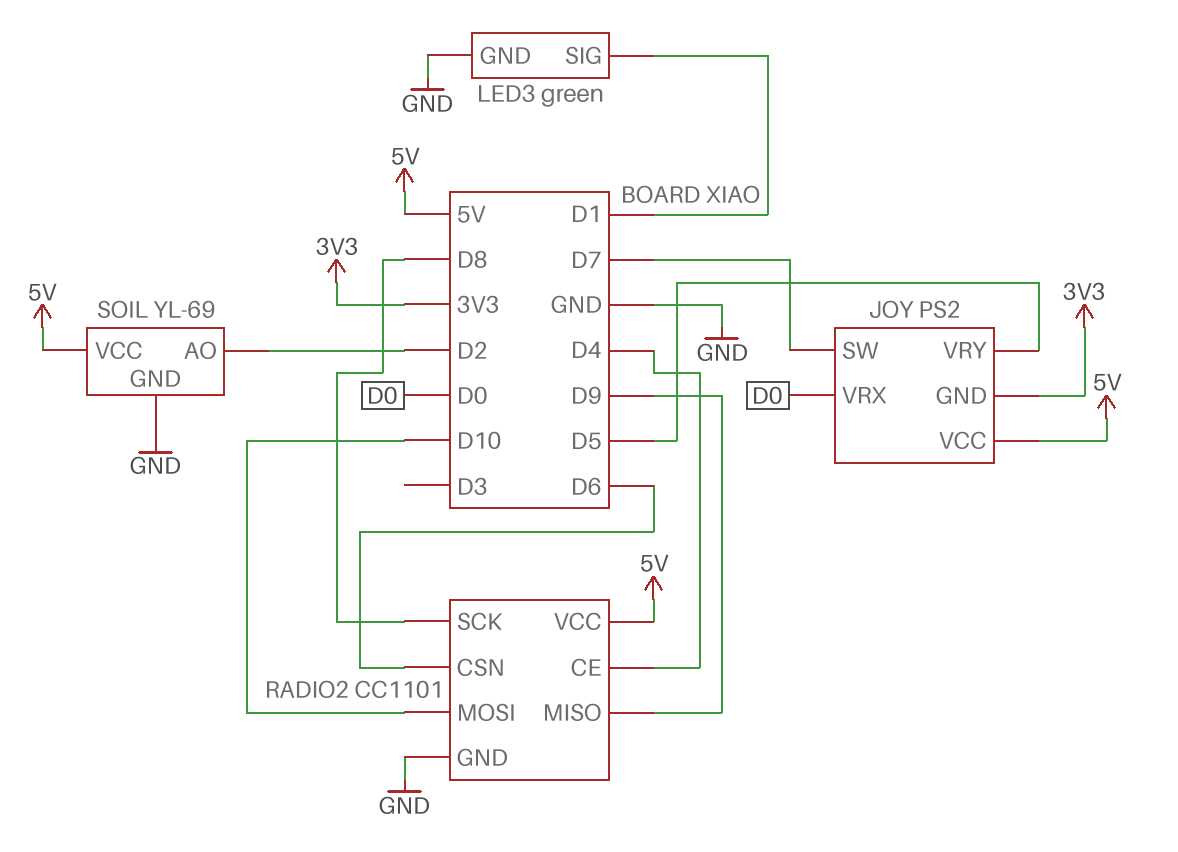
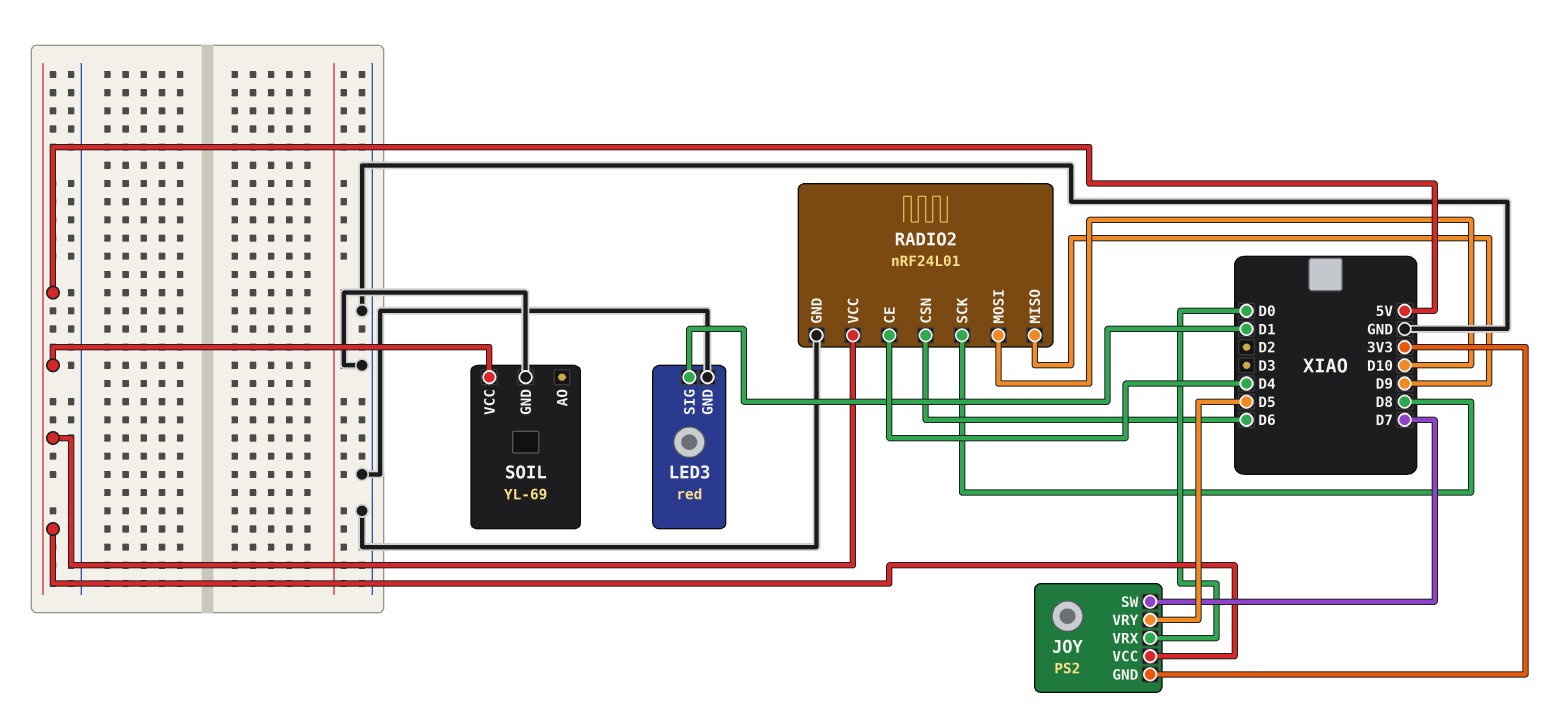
LED3: green -> red
RADIO2: CC1101 -> nRF24L01
SOIL pin AO: D2 -> none

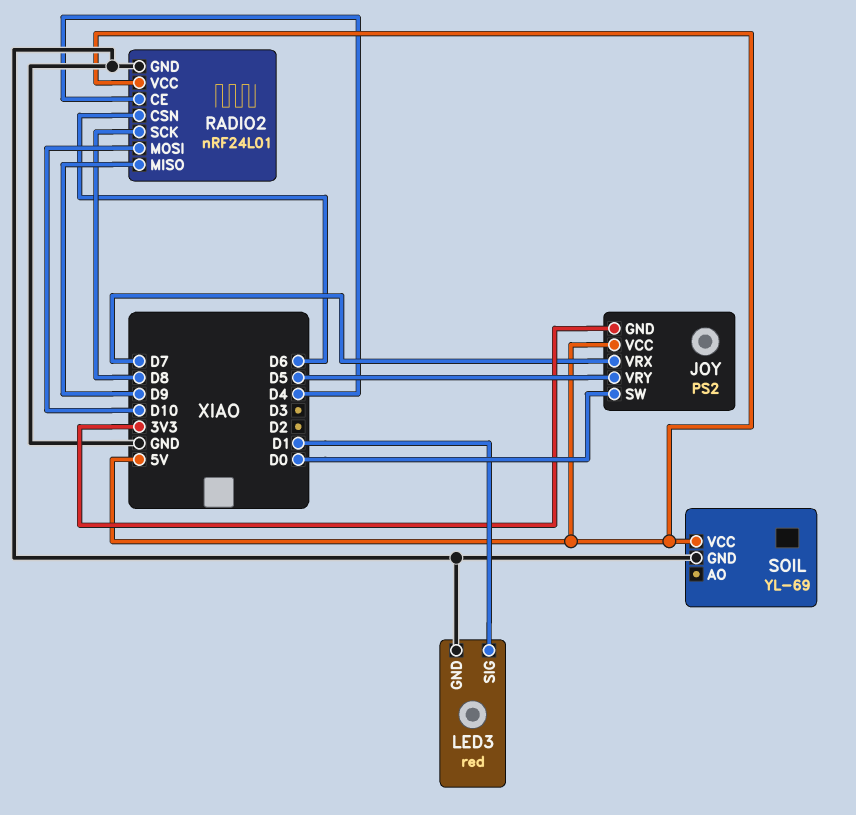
JOY pin SW: D7 -> D0
JOY pin VRX: D0 -> D7

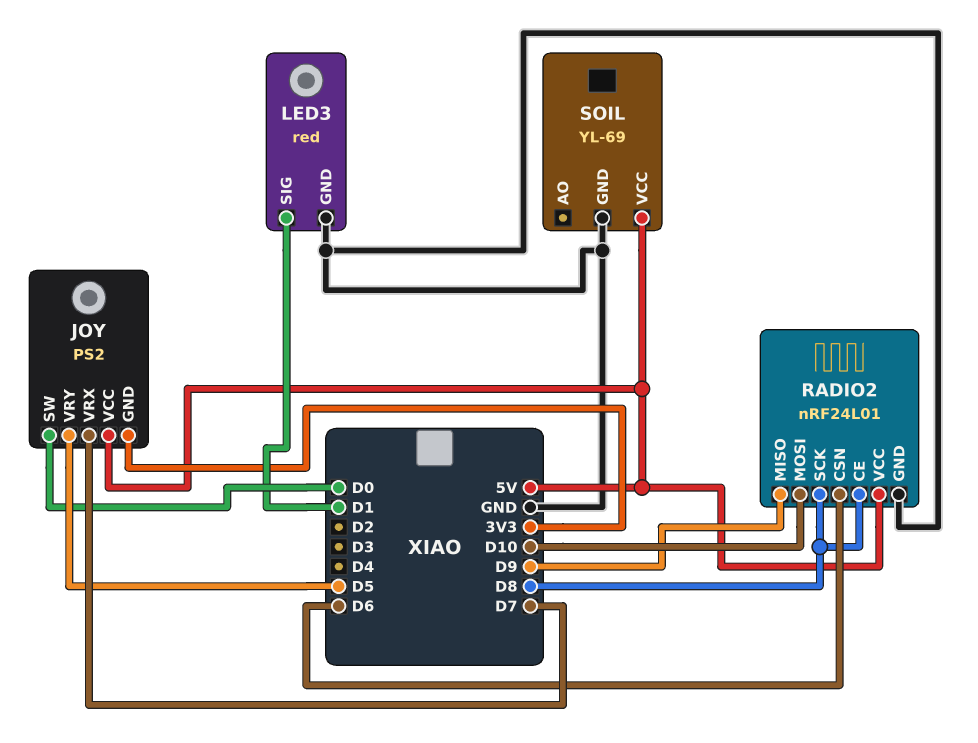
RADIO2 pin CE: D4 -> D8

